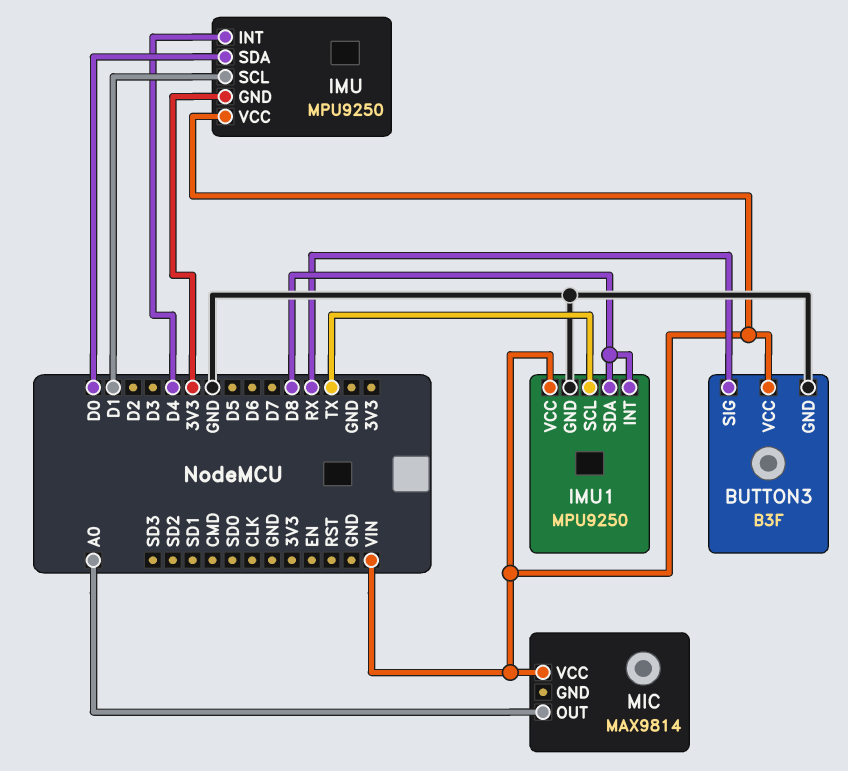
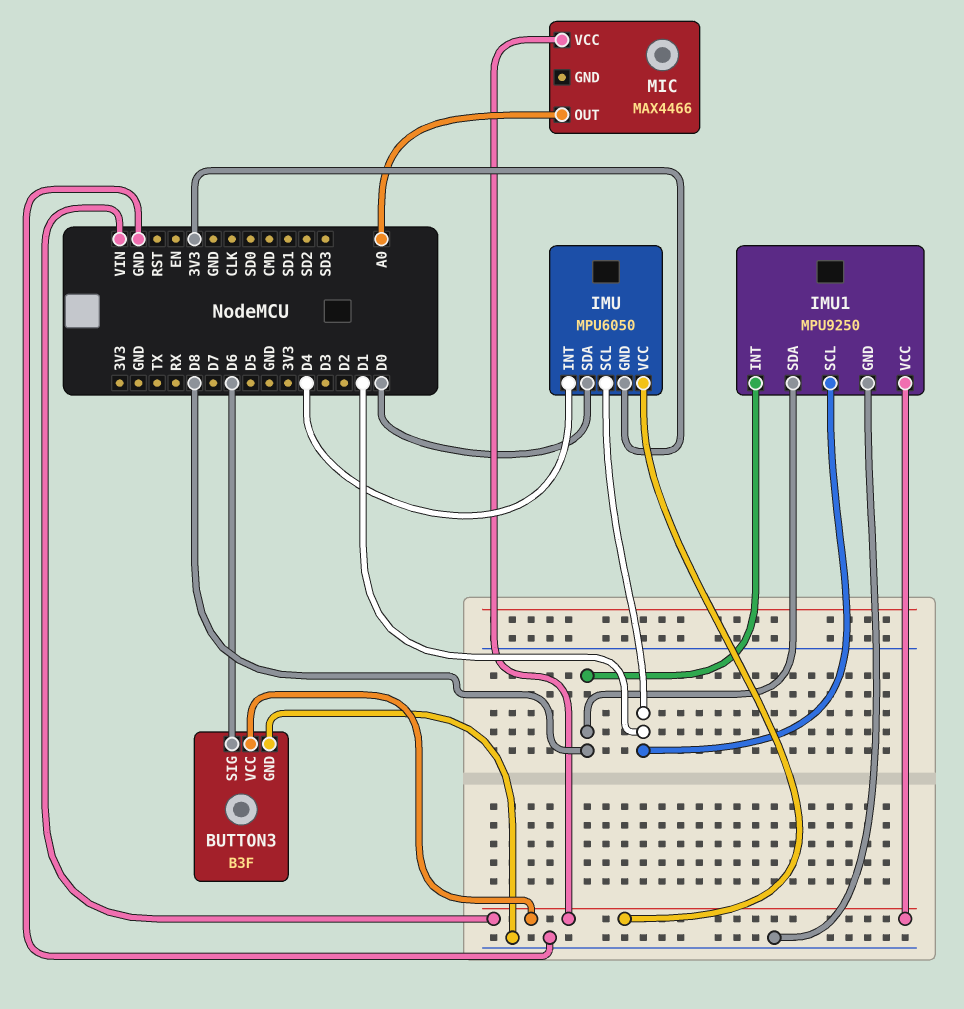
BUTTON3 pin SIG: RX -> D6
IMU: MPU9250 -> MPU6050
IMU1 pin SCL: TX -> D1
MIC: MAX9814 -> MAX4466

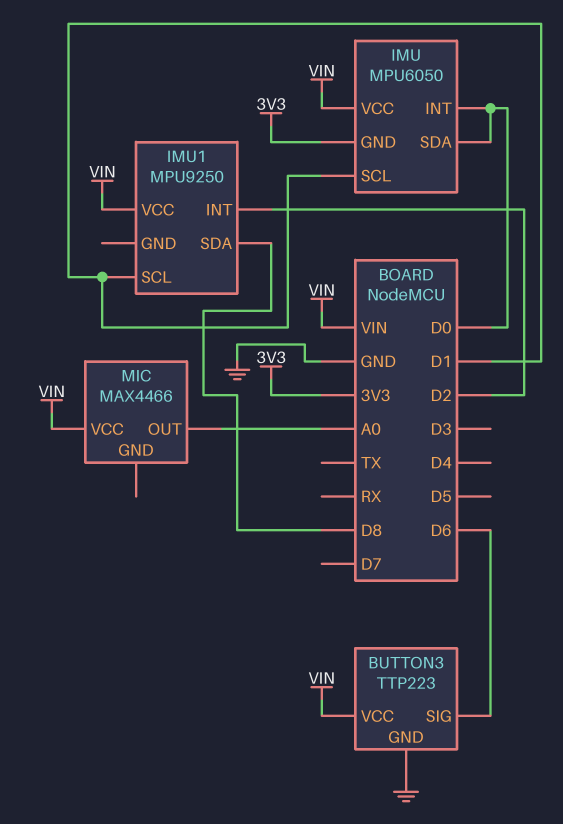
BUTTON3: B3F -> TTP223
IMU pin INT: D4 -> D0
IMU1 pin GND: GND -> none
IMU1 pin INT: D8 -> D2

